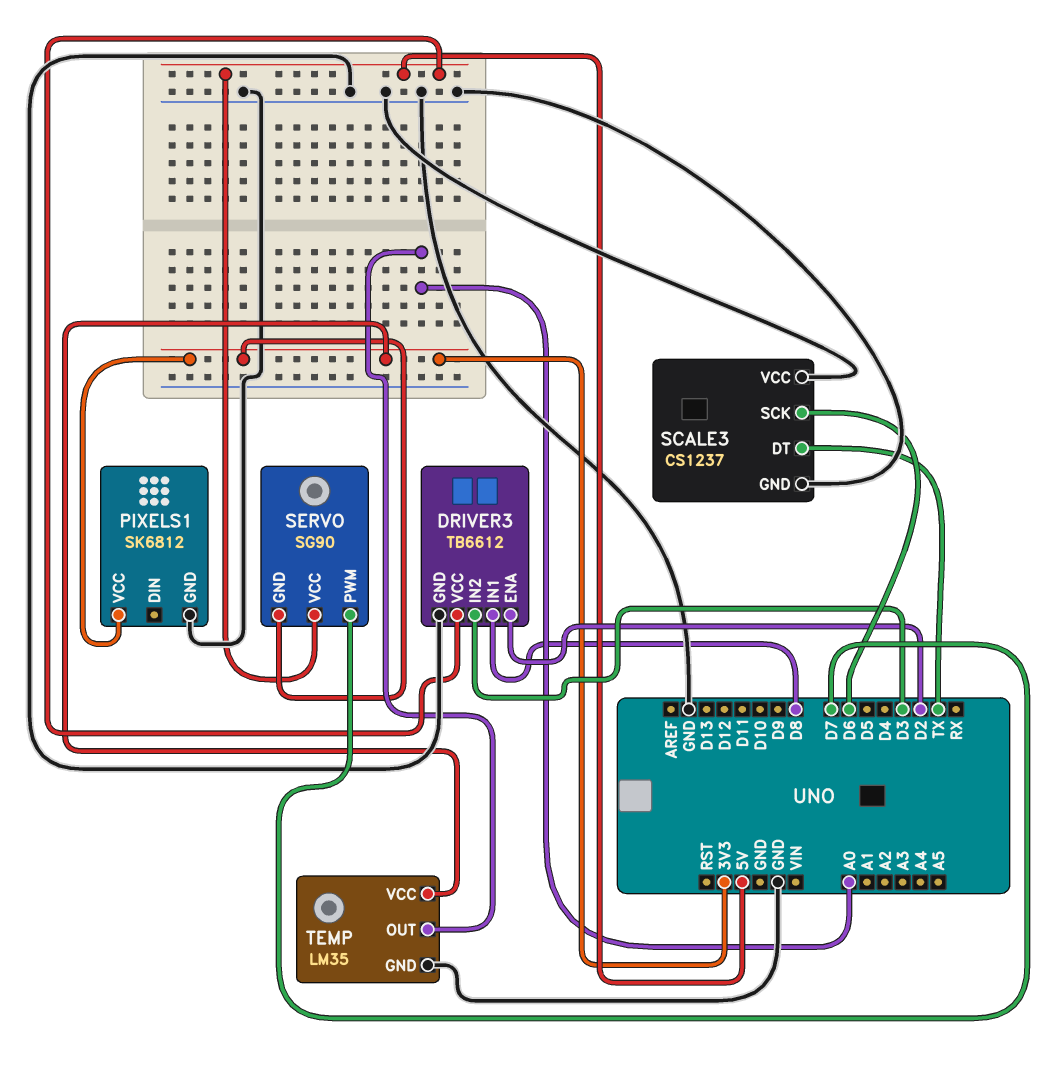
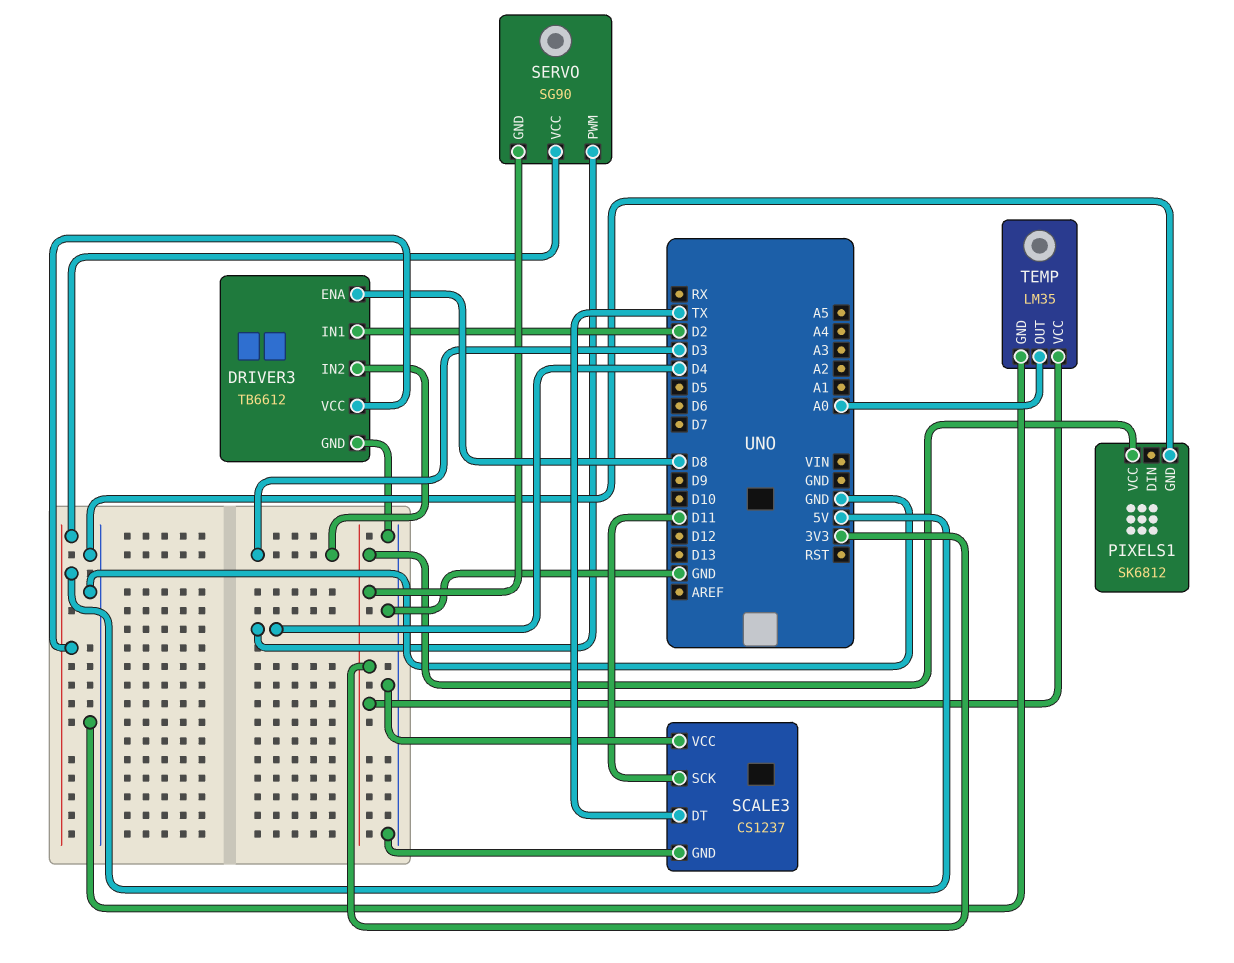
DRIVER3 pin ENA: D2 -> D8
DRIVER3 pin IN1: D8 -> D2
SCALE3 pin SCK: D6 -> D11
SERVO pin PWM: D7 -> D4

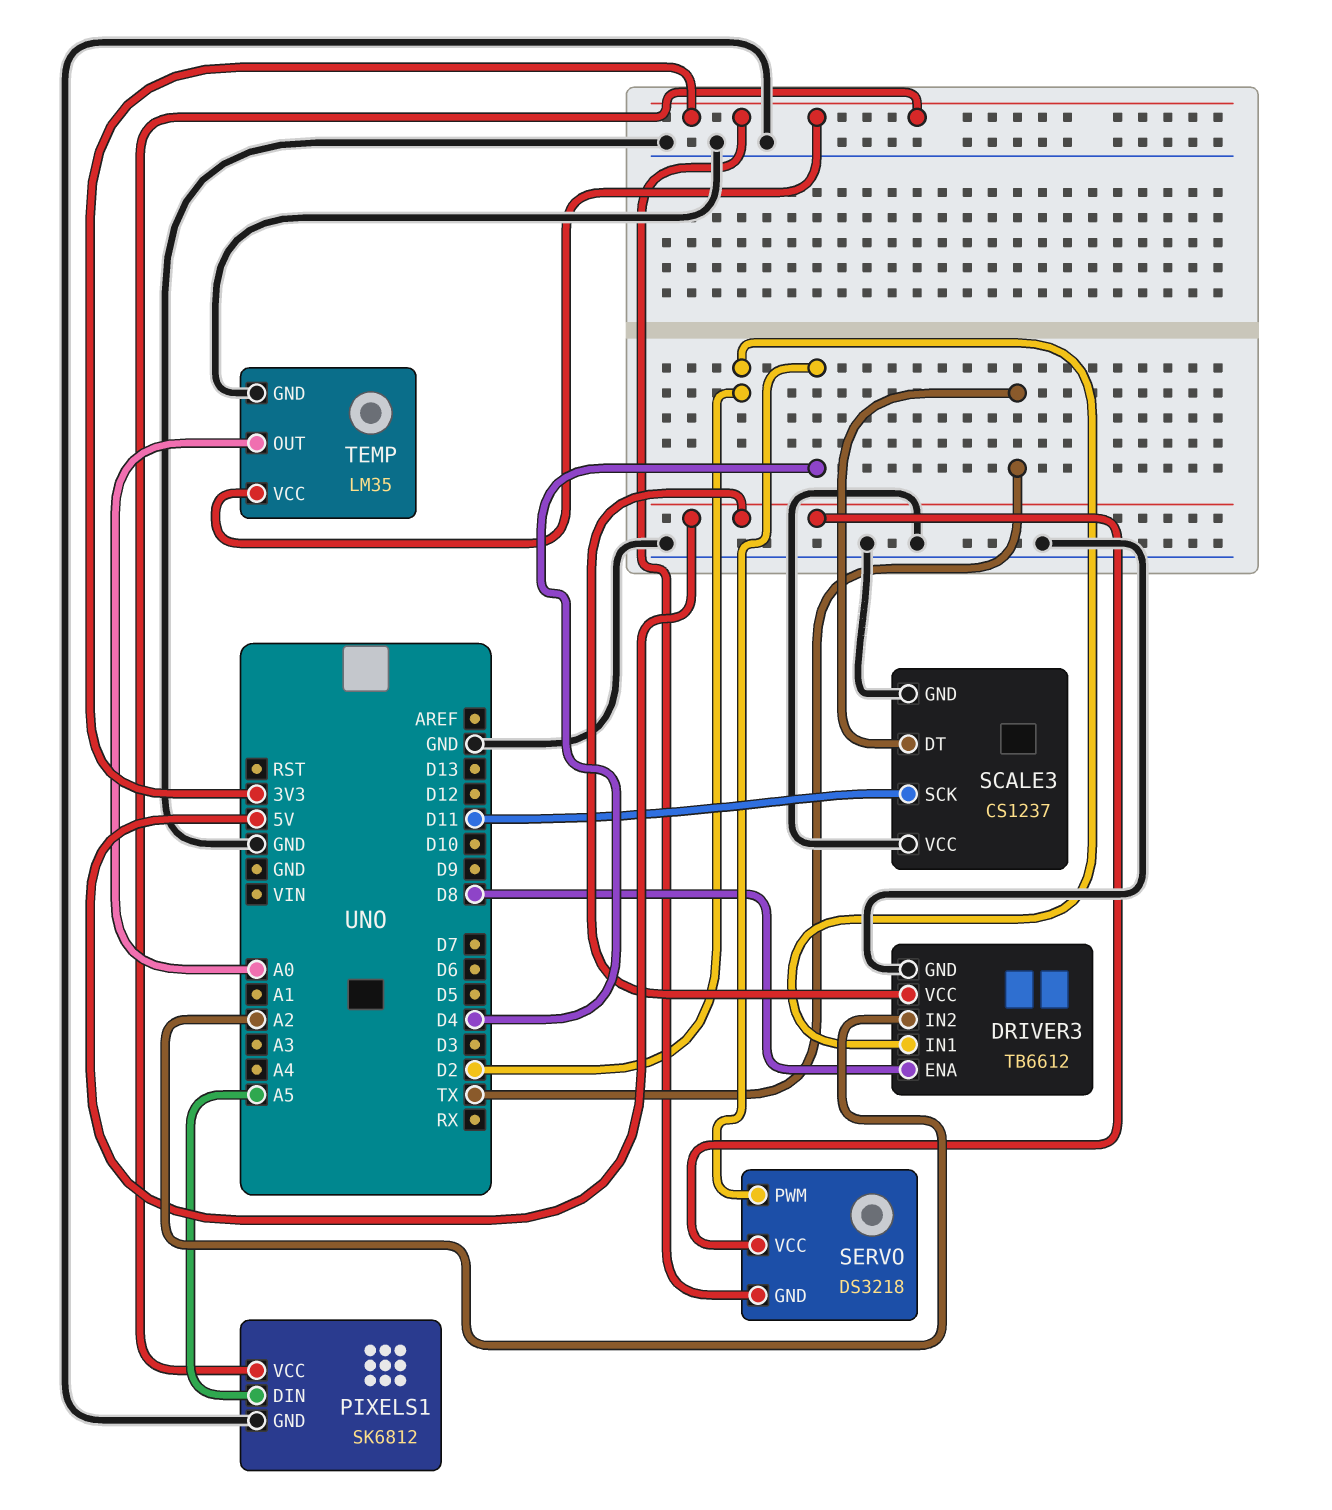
DRIVER3 pin IN2: D3 -> A2
PIXELS1 pin DIN: none -> A5
SERVO: SG90 -> DS3218

